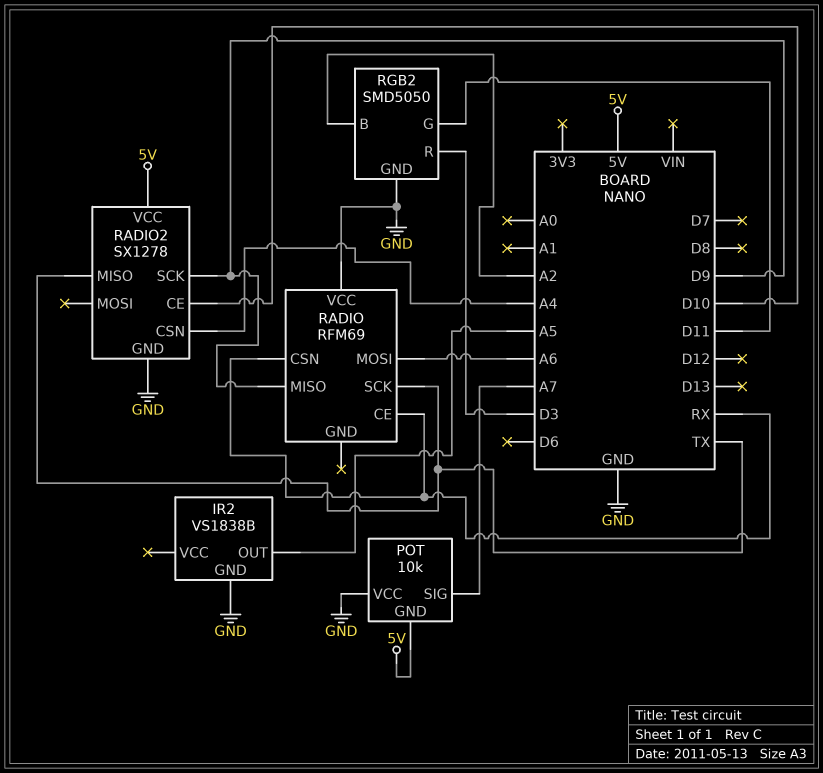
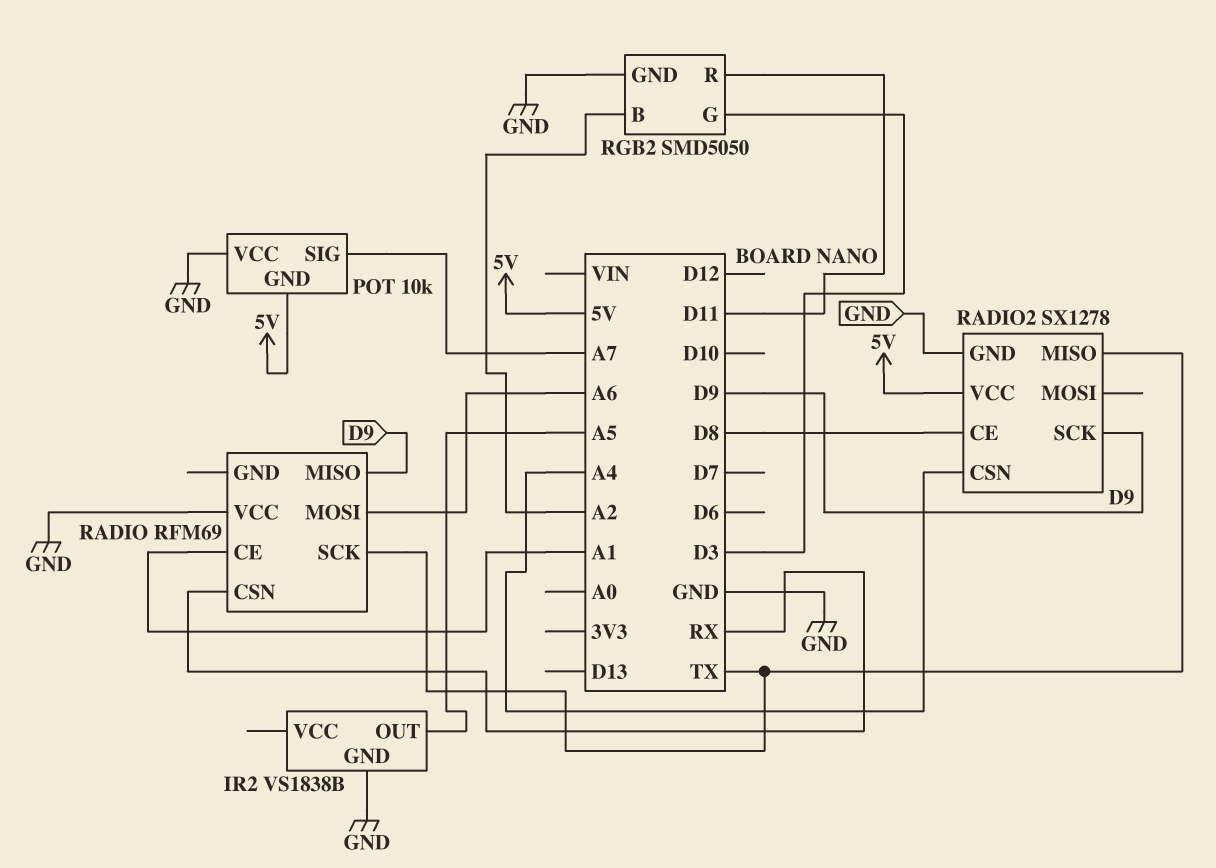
RADIO pin CE: RX -> A1
RADIO2 pin CE: D10 -> D8
RGB2 pin G: D11 -> D3
RGB2 pin R: D3 -> D11

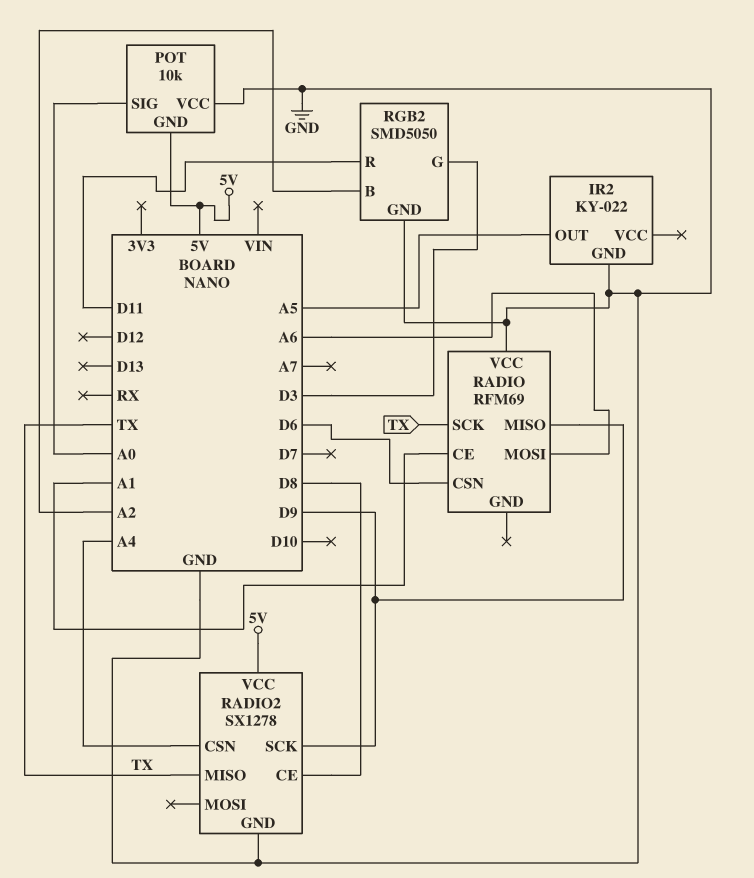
IR2: VS1838B -> KY-022
POT pin SIG: A7 -> A0
RADIO pin CSN: RX -> D6

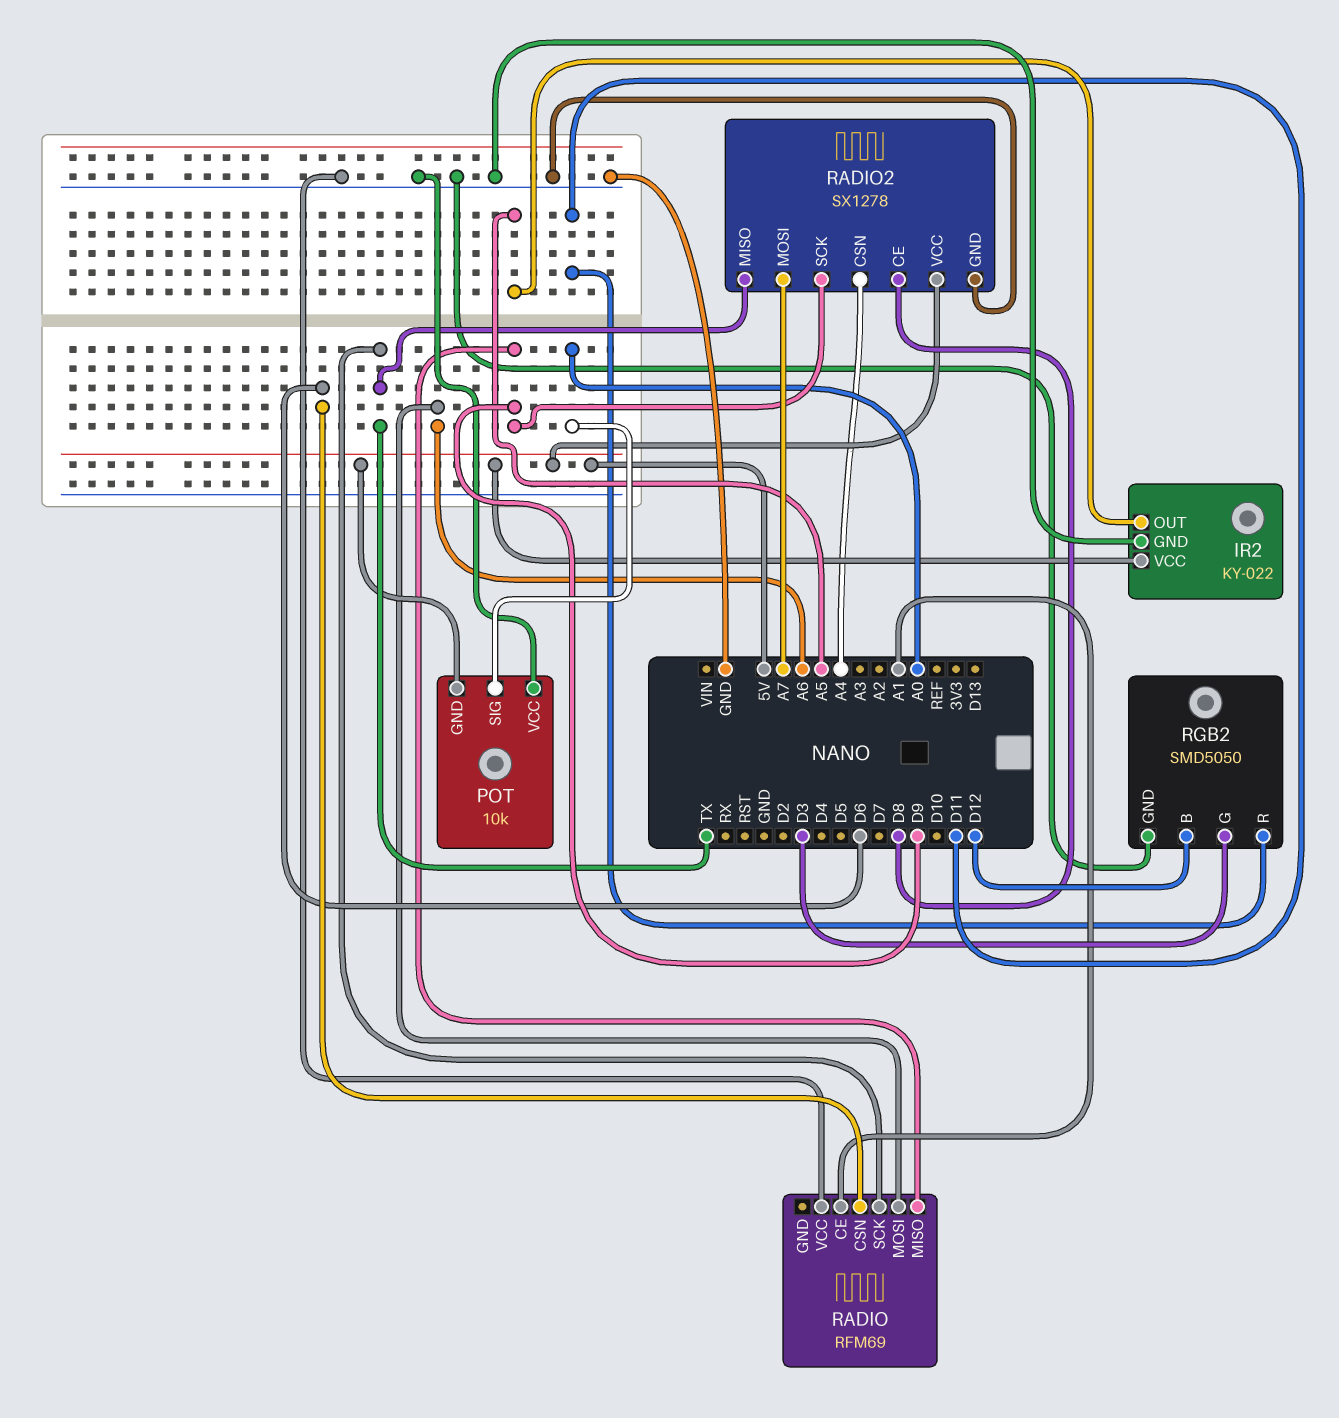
IR2 pin VCC: none -> 5V
RADIO2 pin MOSI: none -> A7
RGB2 pin B: A2 -> D12

